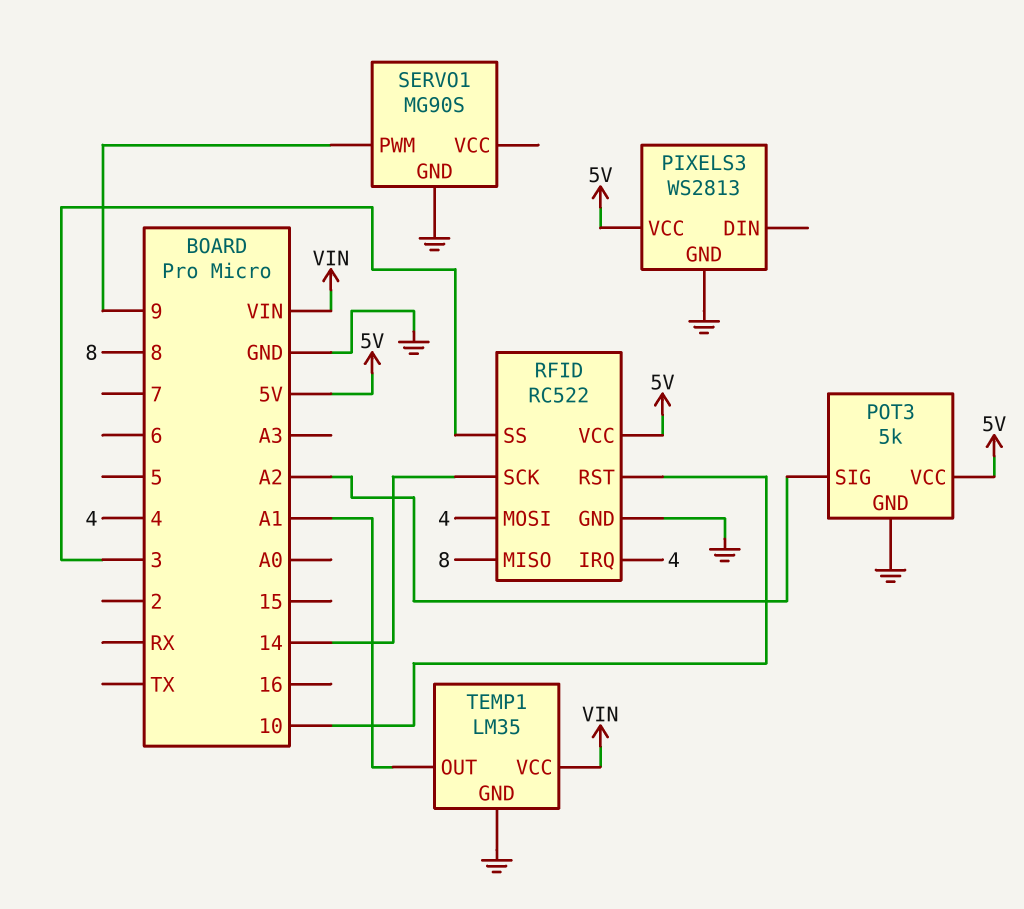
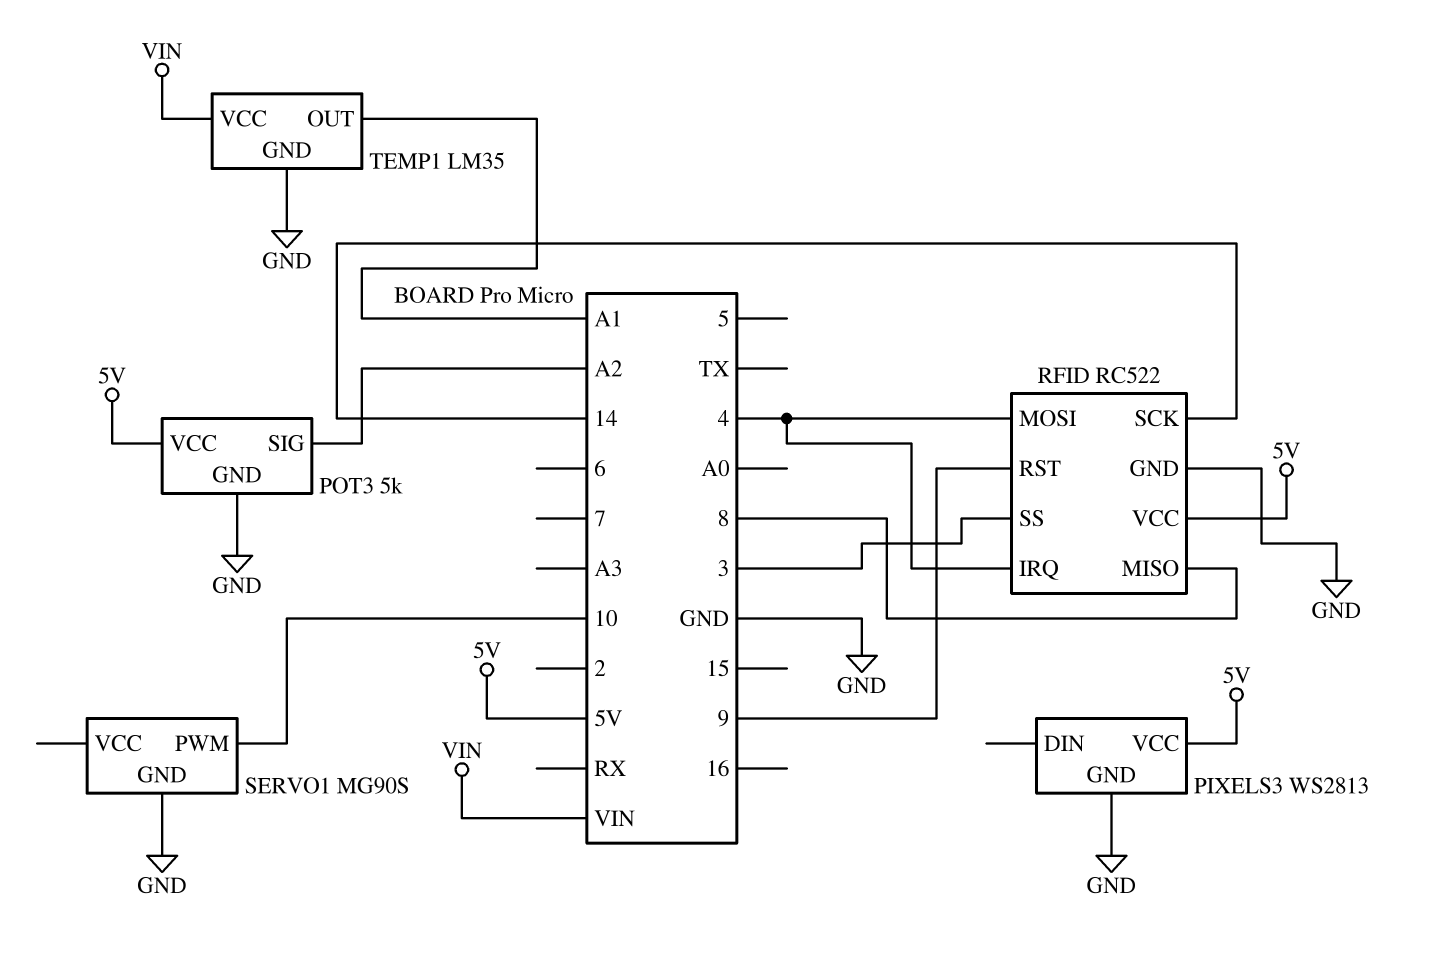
RFID pin RST: 10 -> 9
SERVO1 pin PWM: 9 -> 10

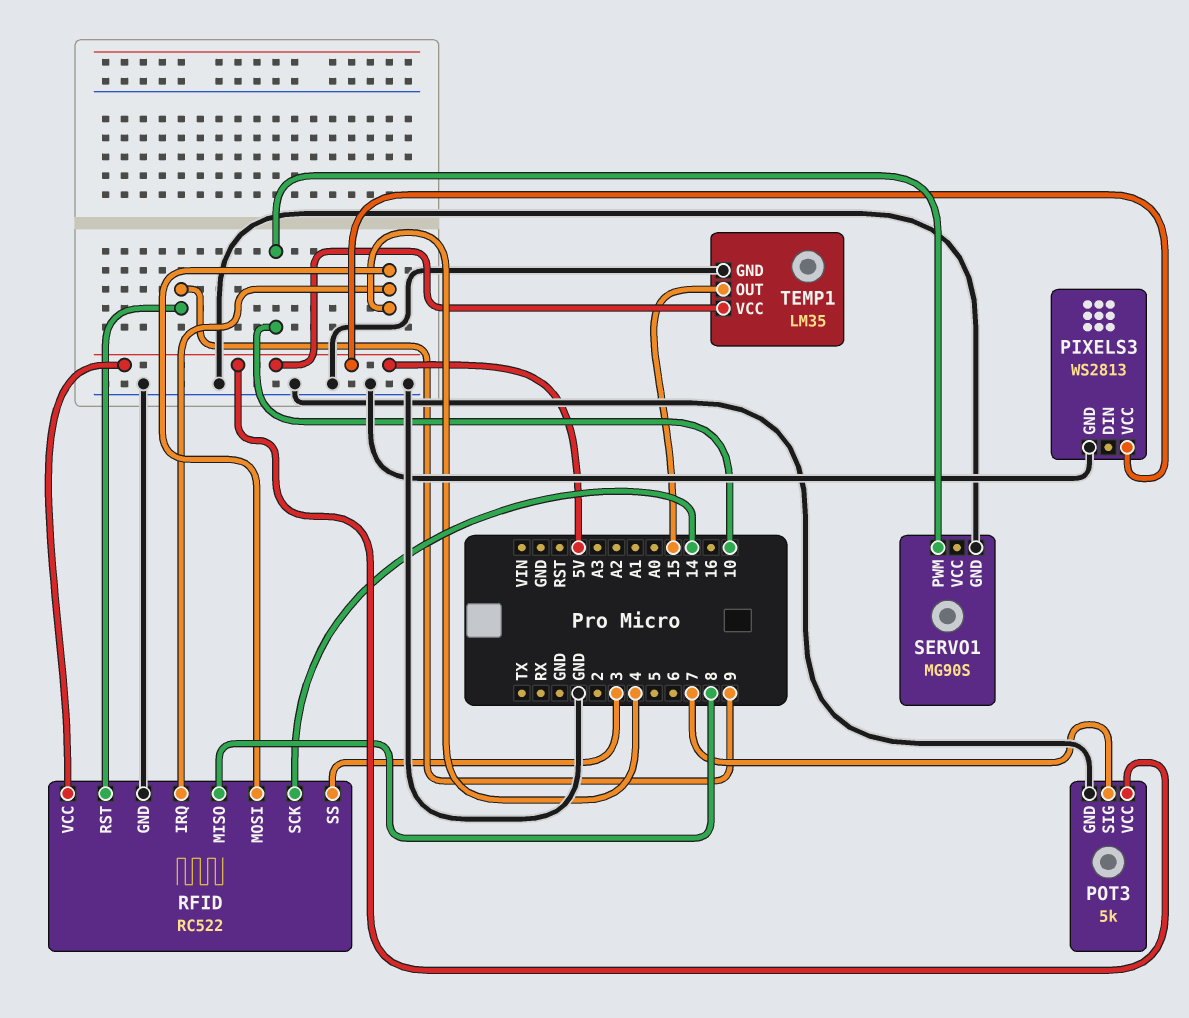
POT3 pin SIG: A2 -> 7
TEMP1 pin OUT: A1 -> 15
TEMP1 pin VCC: VIN -> 5V

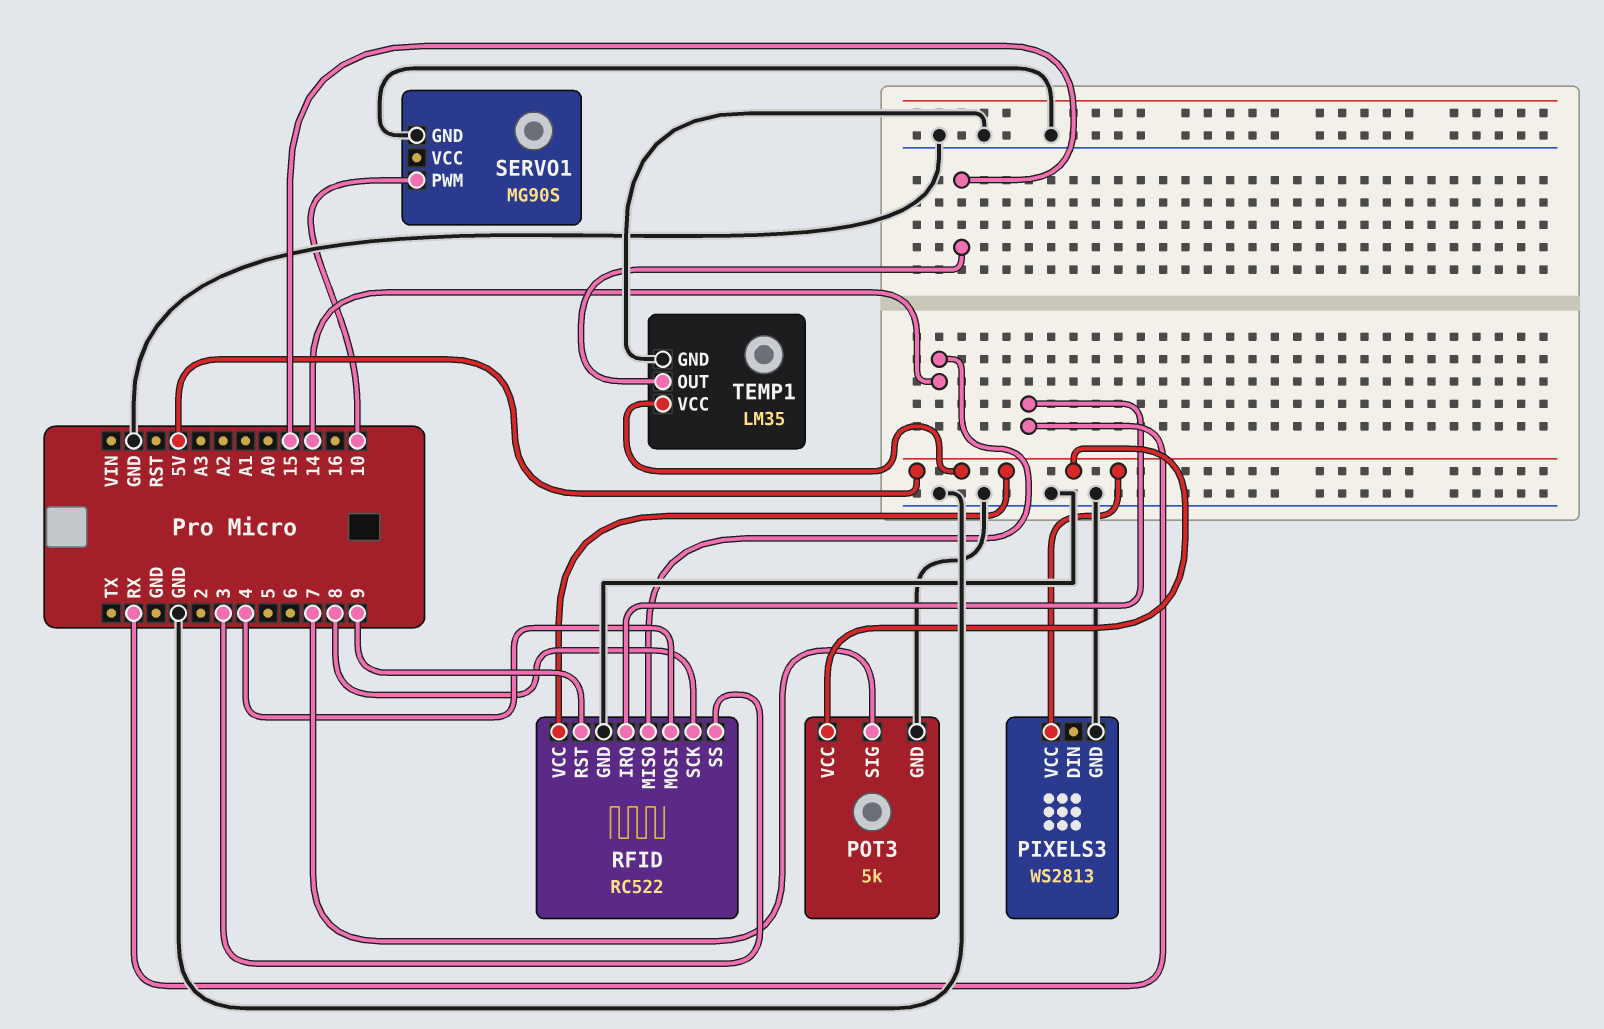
RFID pin IRQ: 4 -> RX
RFID pin MISO: 8 -> 14
RFID pin SCK: 14 -> 8

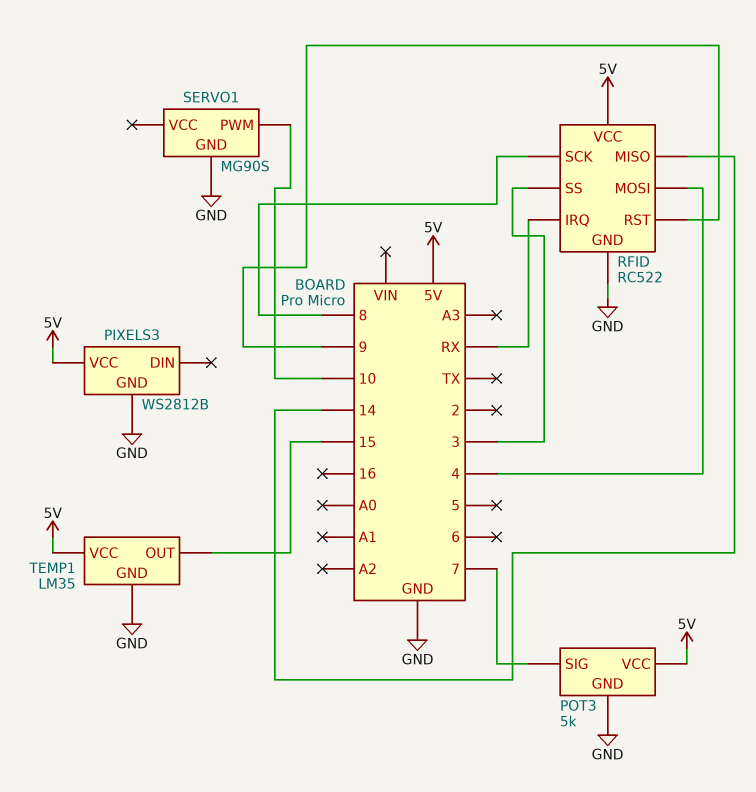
PIXELS3: WS2813 -> WS2812B

